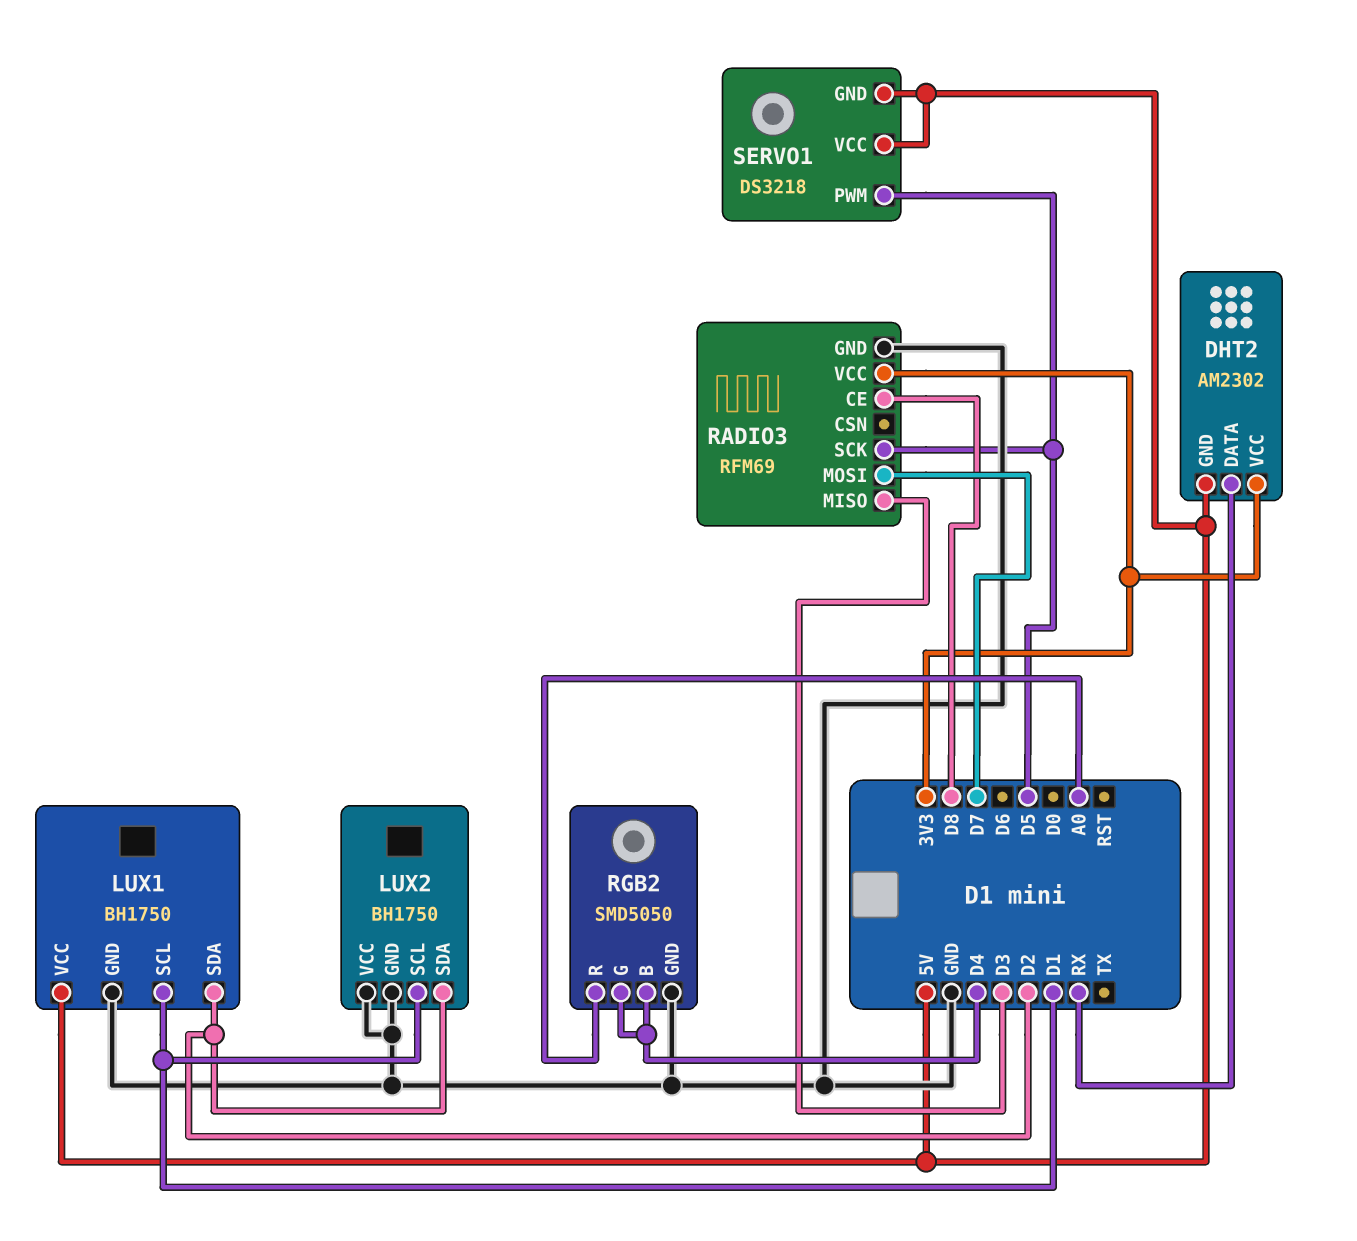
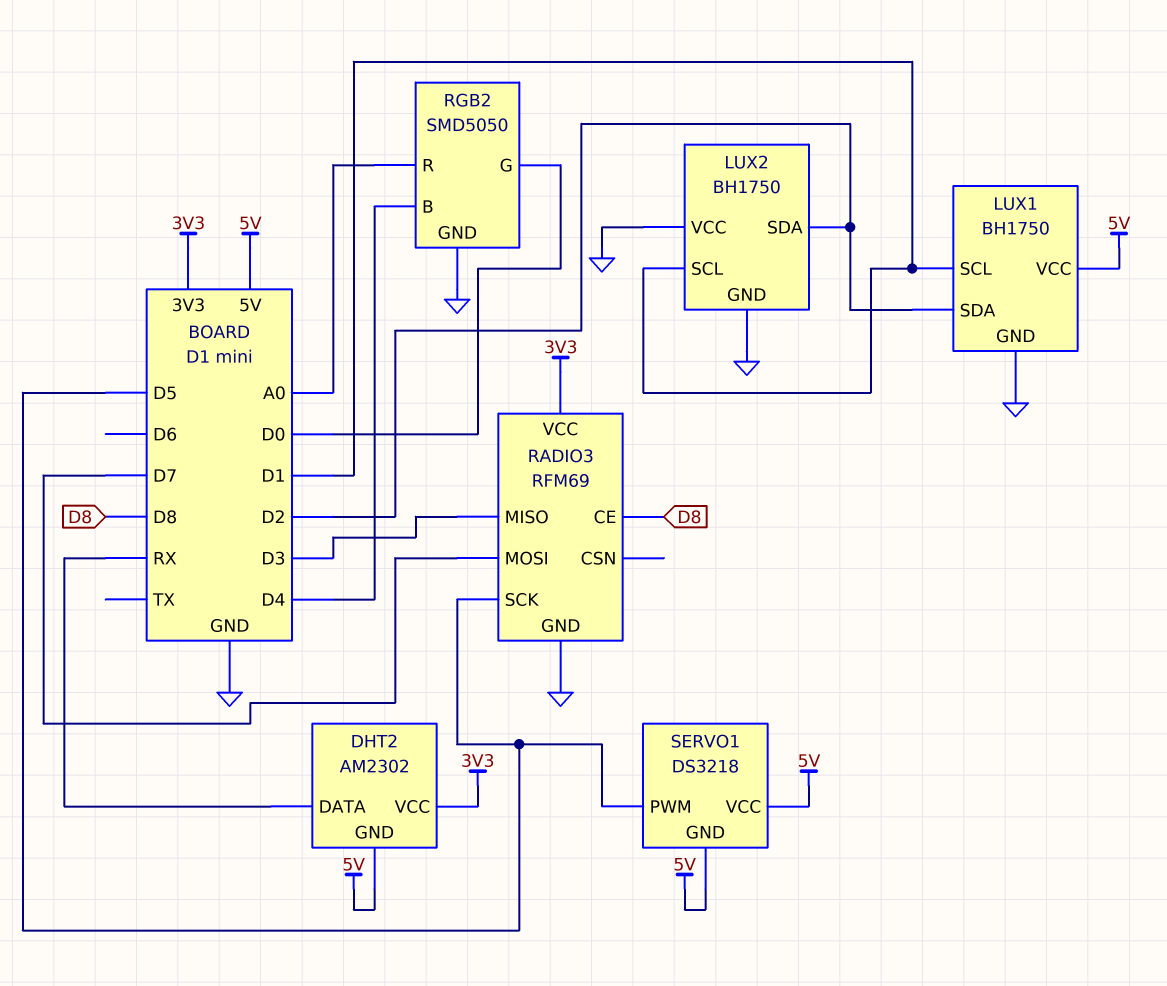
RGB2 pin G: D4 -> D0

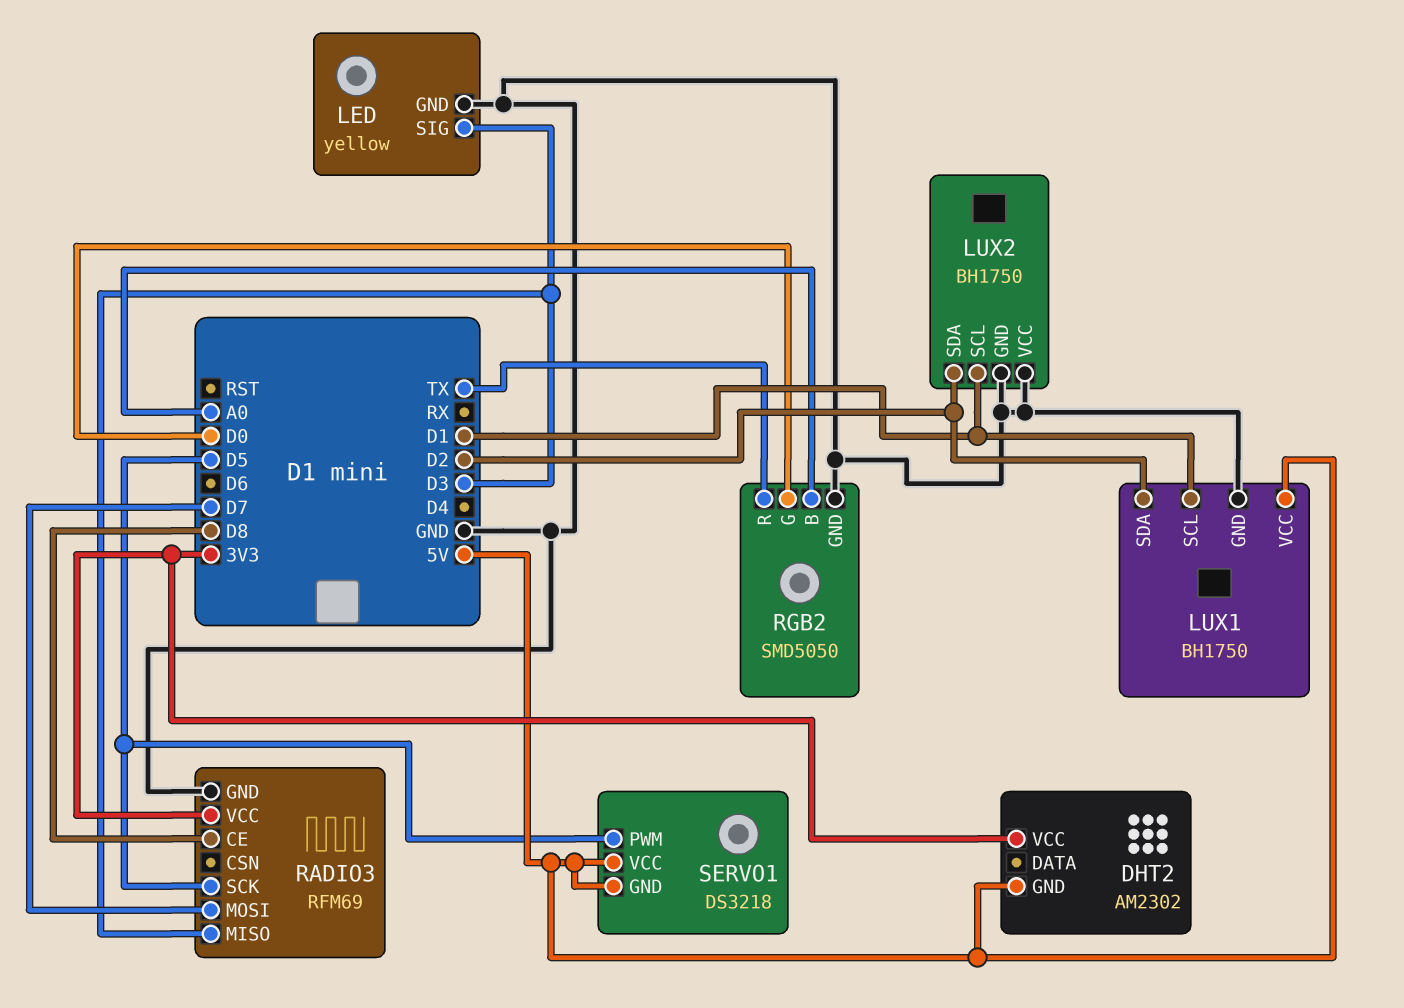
DHT2 pin DATA: RX -> none
LED: none -> yellow
LED pin GND: none -> GND
LED pin SIG: none -> D3
RGB2 pin B: D4 -> A0
RGB2 pin R: A0 -> TX

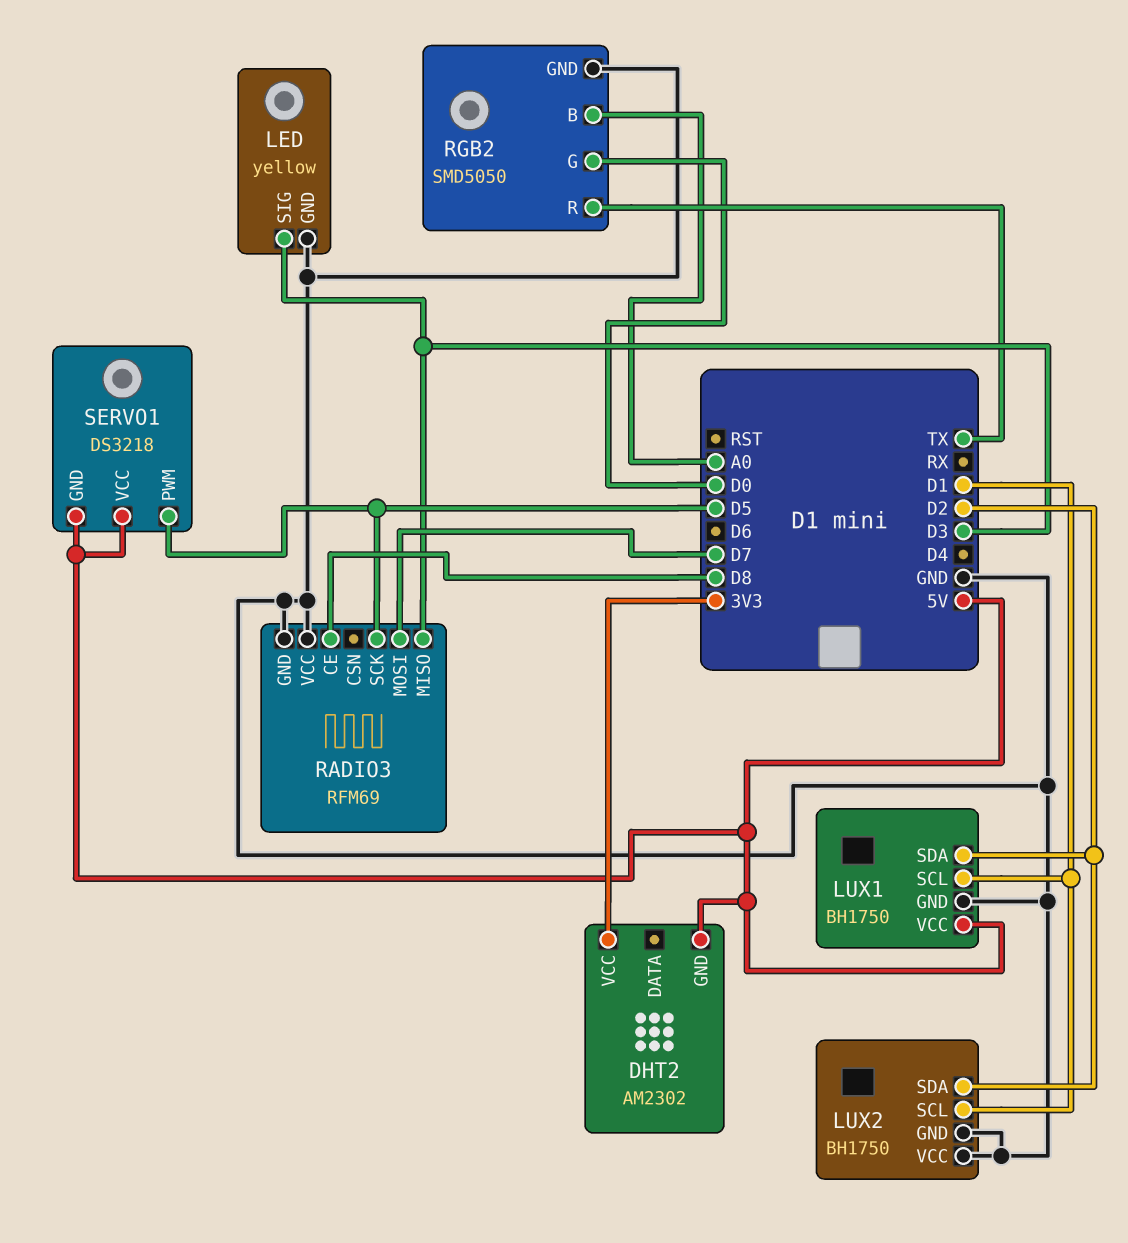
RADIO3 pin VCC: 3V3 -> GND

